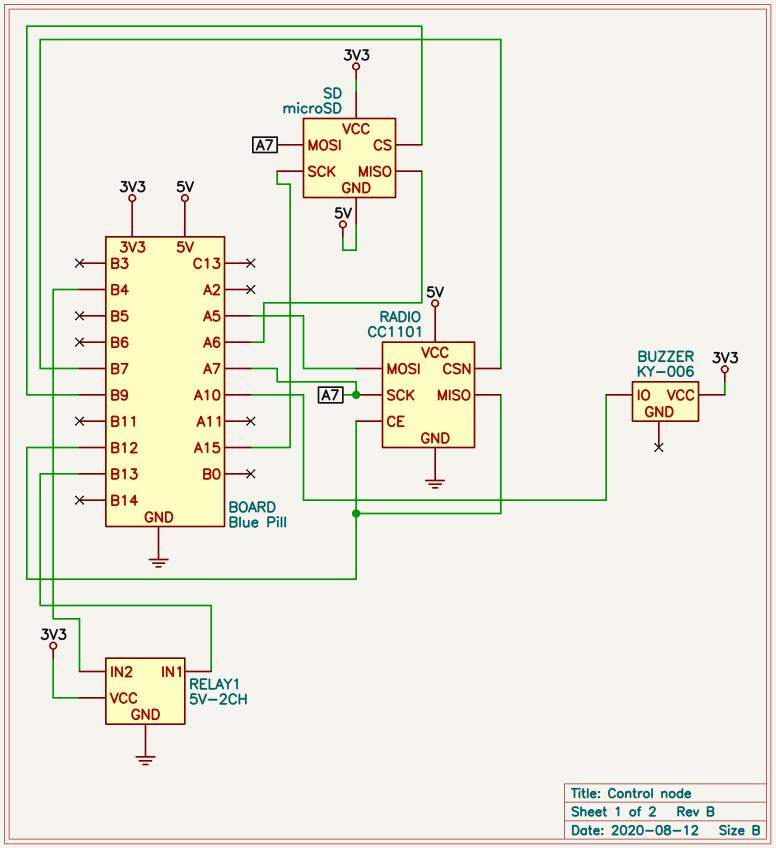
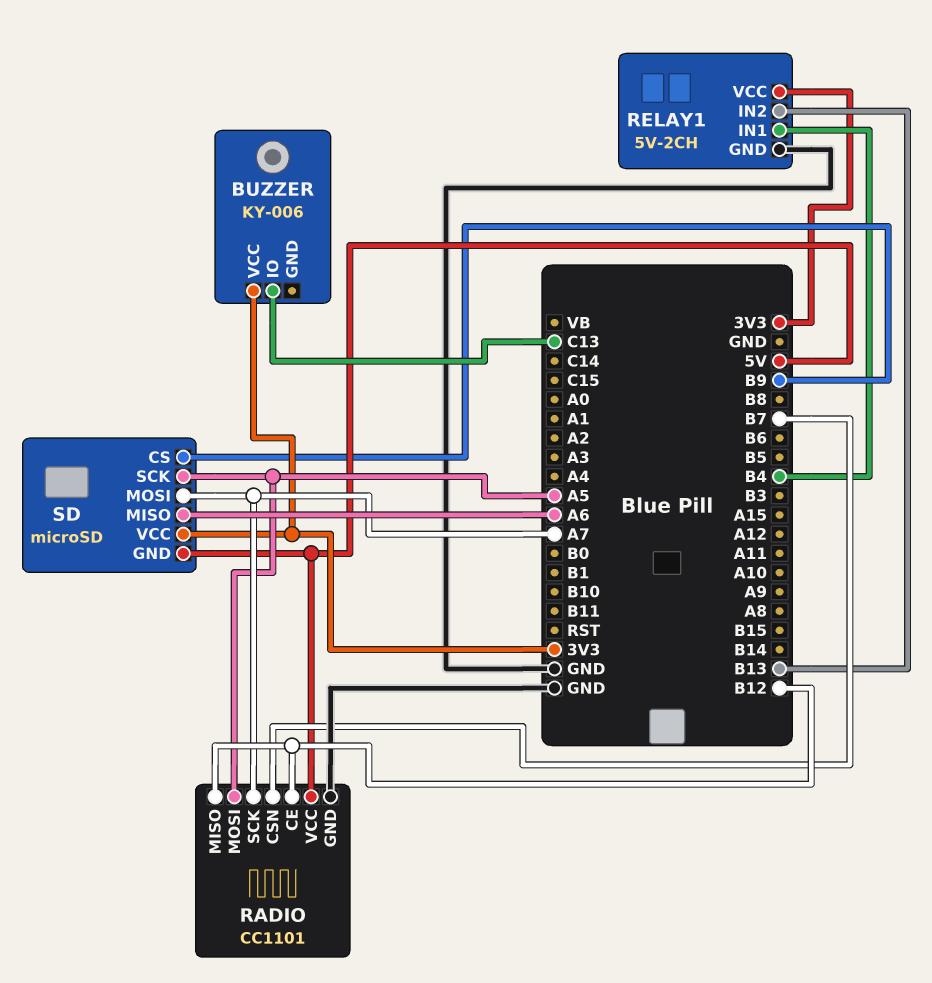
BUZZER pin IO: A10 -> C13
RELAY1 pin IN1: B13 -> B4
RELAY1 pin IN2: B4 -> B13
SD pin SCK: A15 -> A5

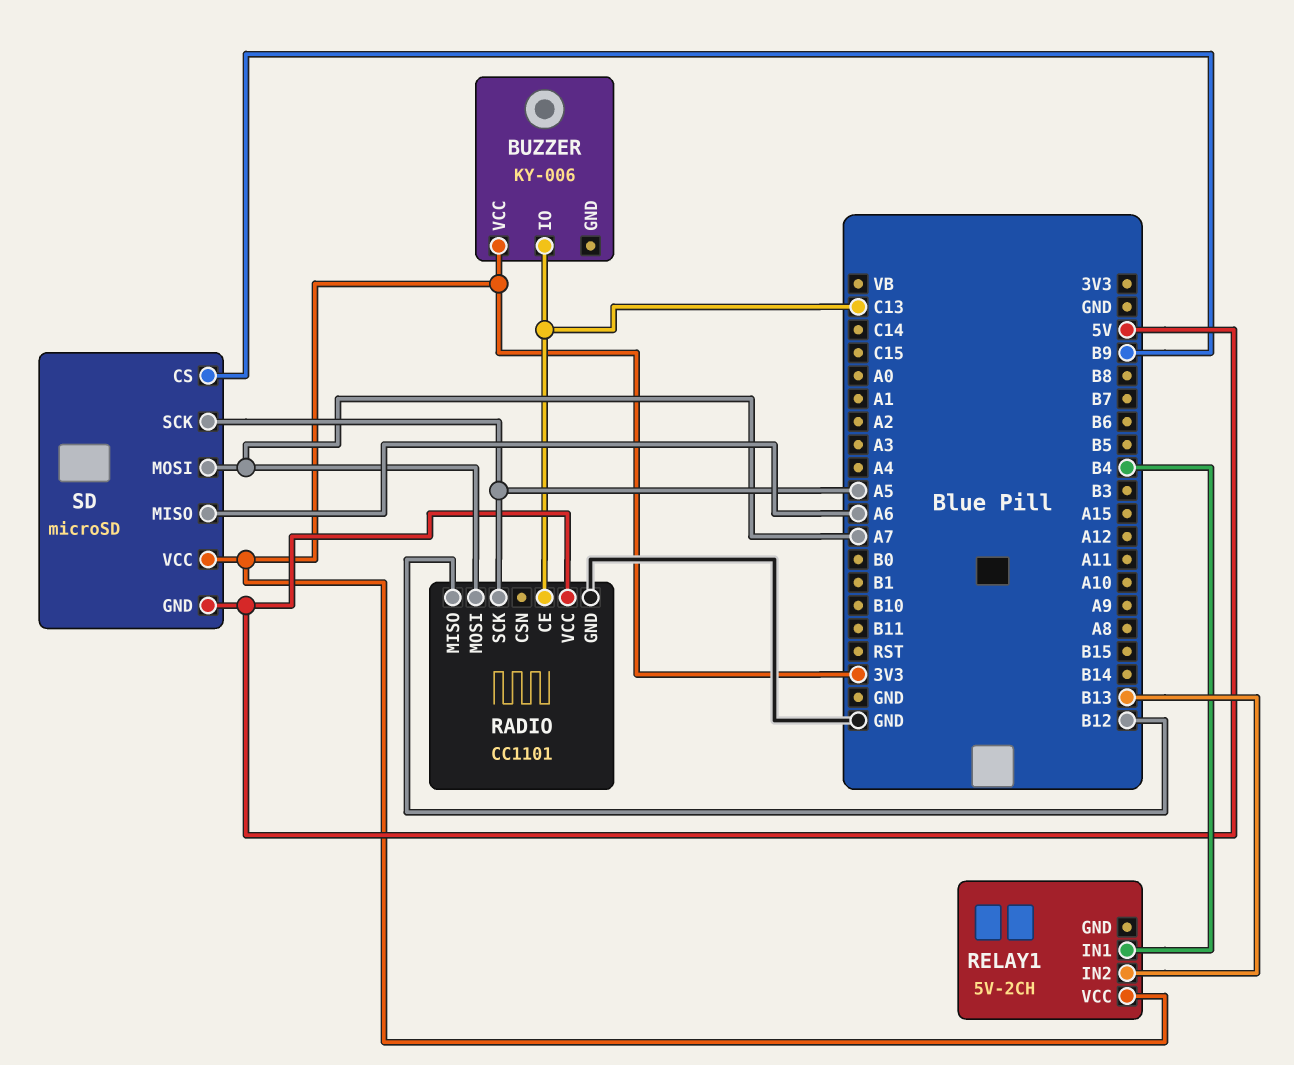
RADIO pin CE: B12 -> C13
RADIO pin CSN: B7 -> none
RADIO pin MOSI: A5 -> A7
RADIO pin SCK: A7 -> A5
RELAY1 pin GND: GND -> none

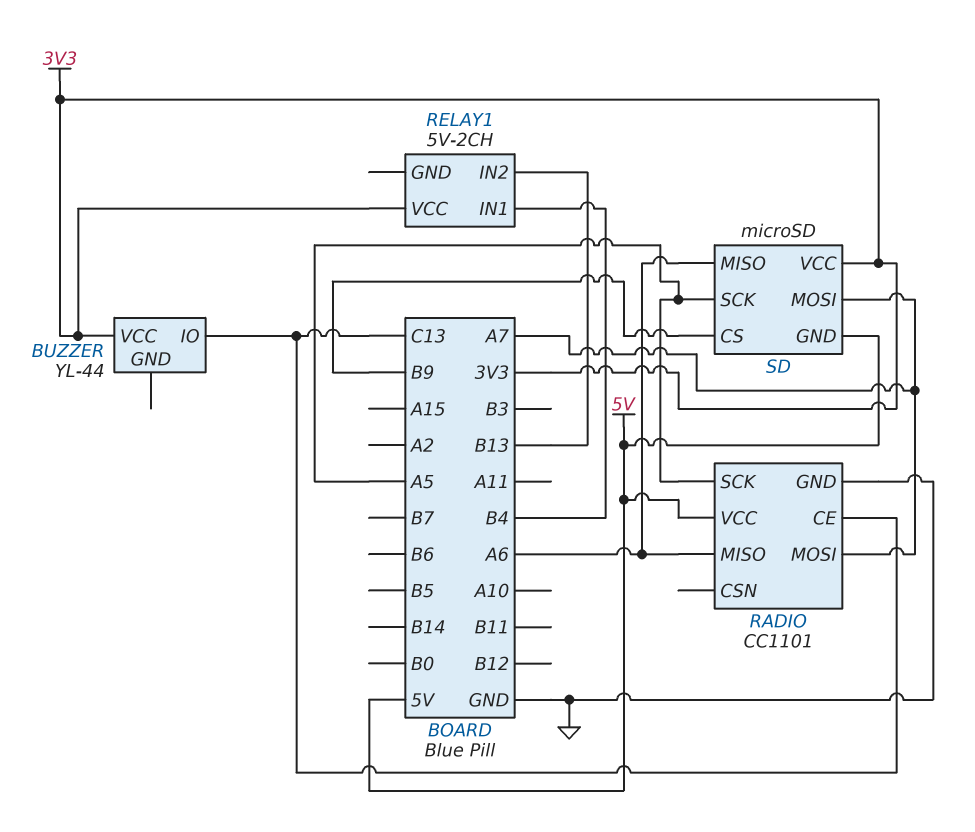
BUZZER: KY-006 -> YL-44
RADIO pin MISO: B12 -> A6

